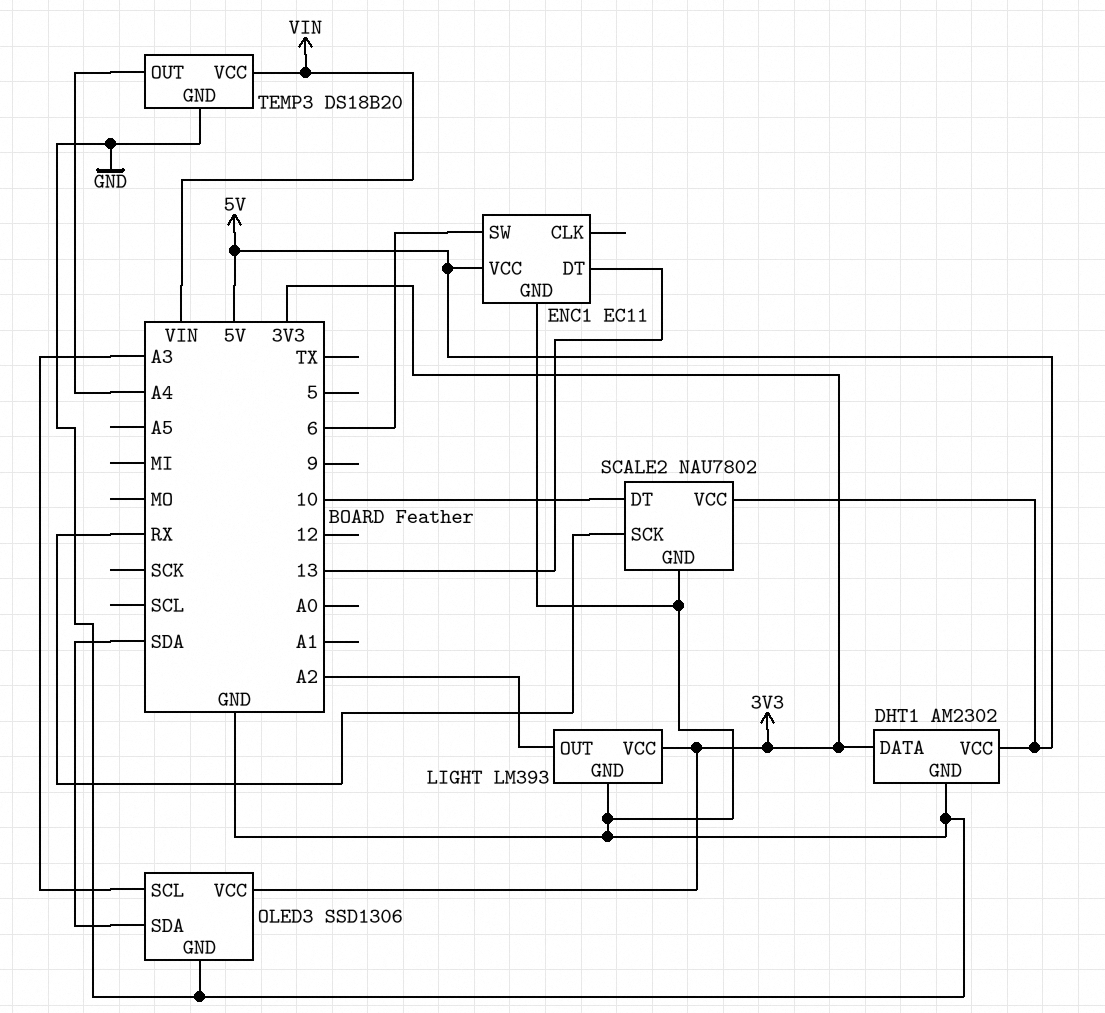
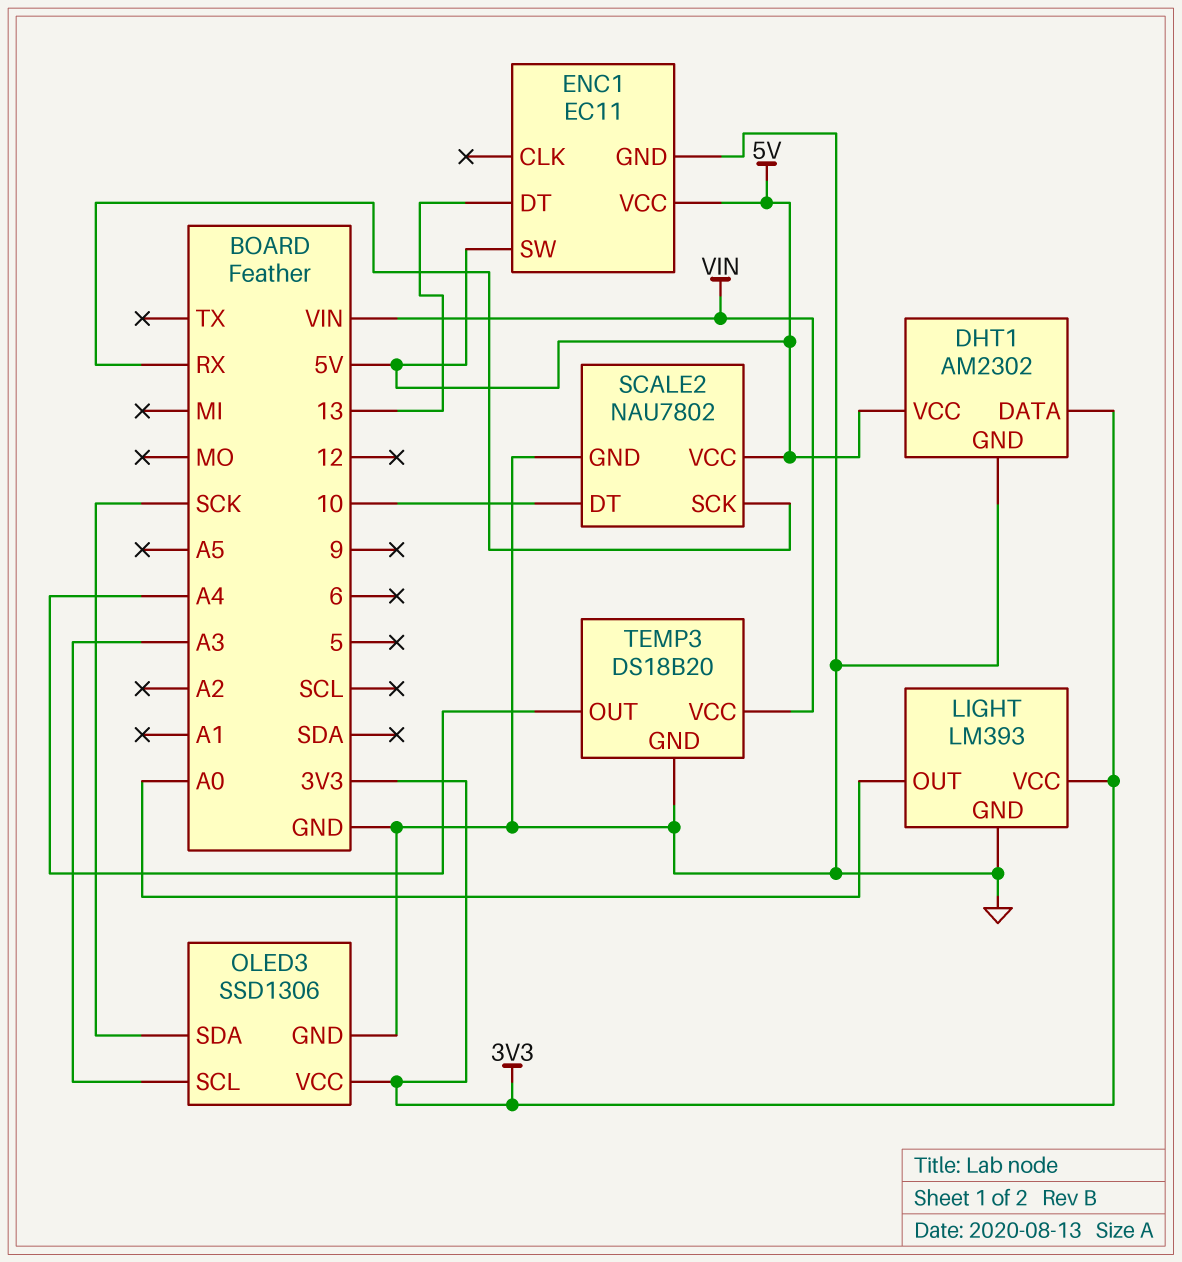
ENC1 pin SW: 6 -> 5V
LIGHT pin OUT: A2 -> A0
OLED3 pin SDA: SDA -> SCK

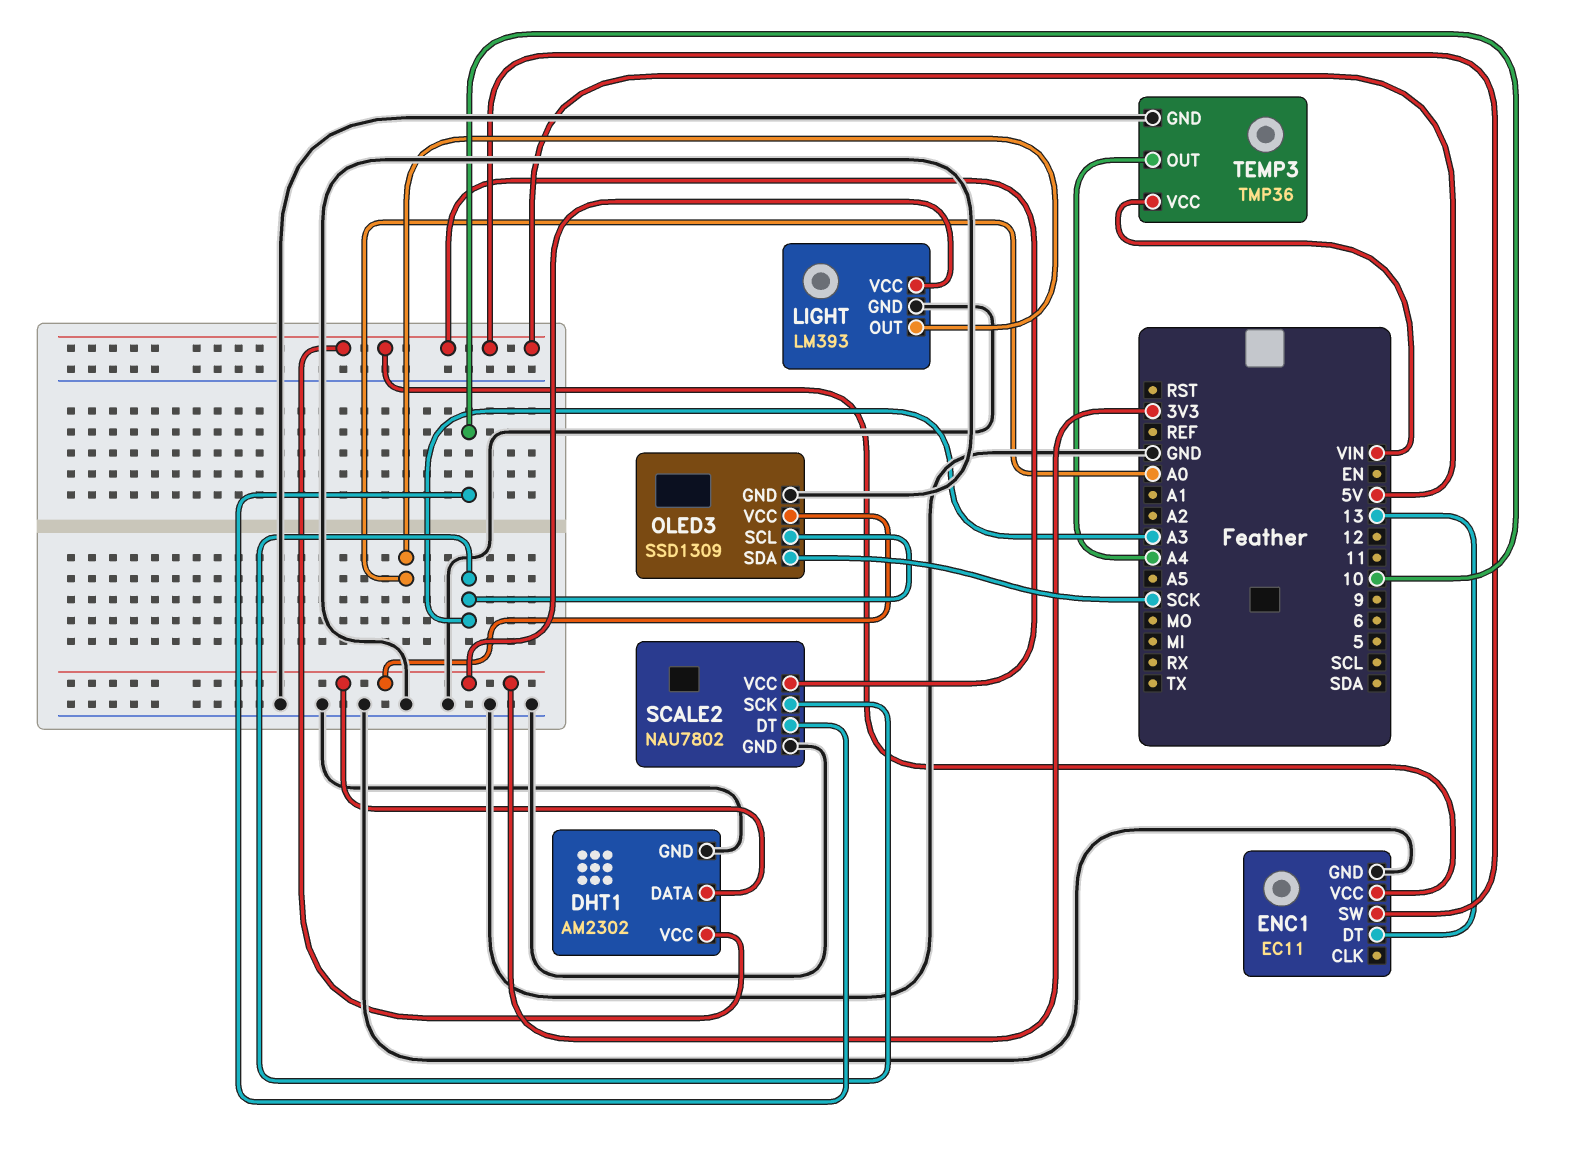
OLED3: SSD1306 -> SSD1309
SCALE2 pin SCK: RX -> A3
TEMP3: DS18B20 -> TMP36

